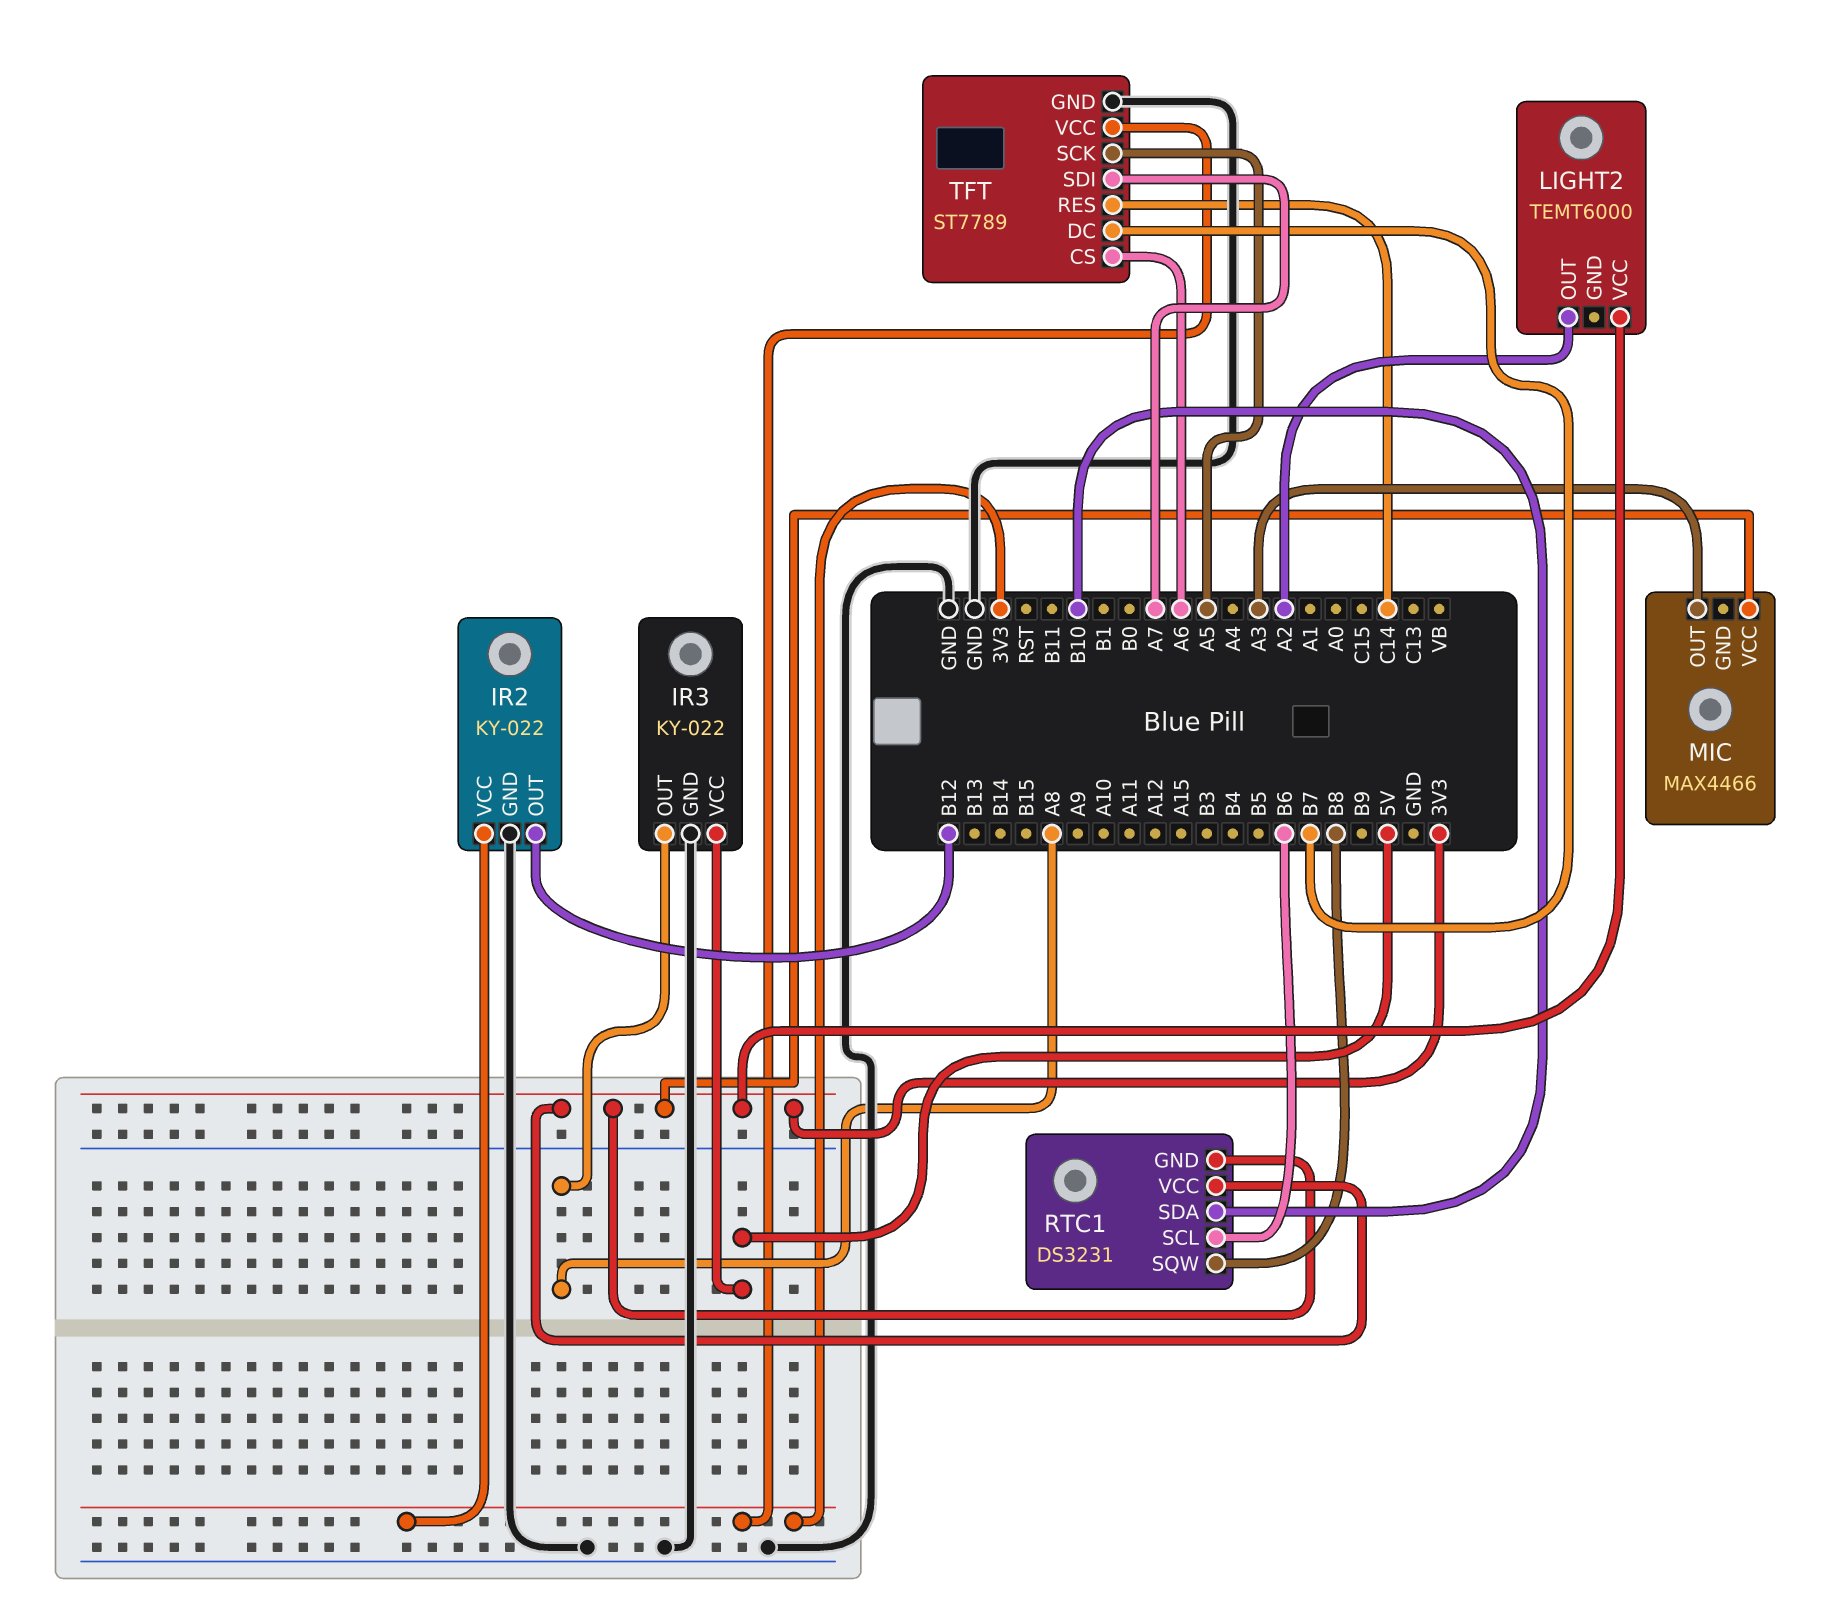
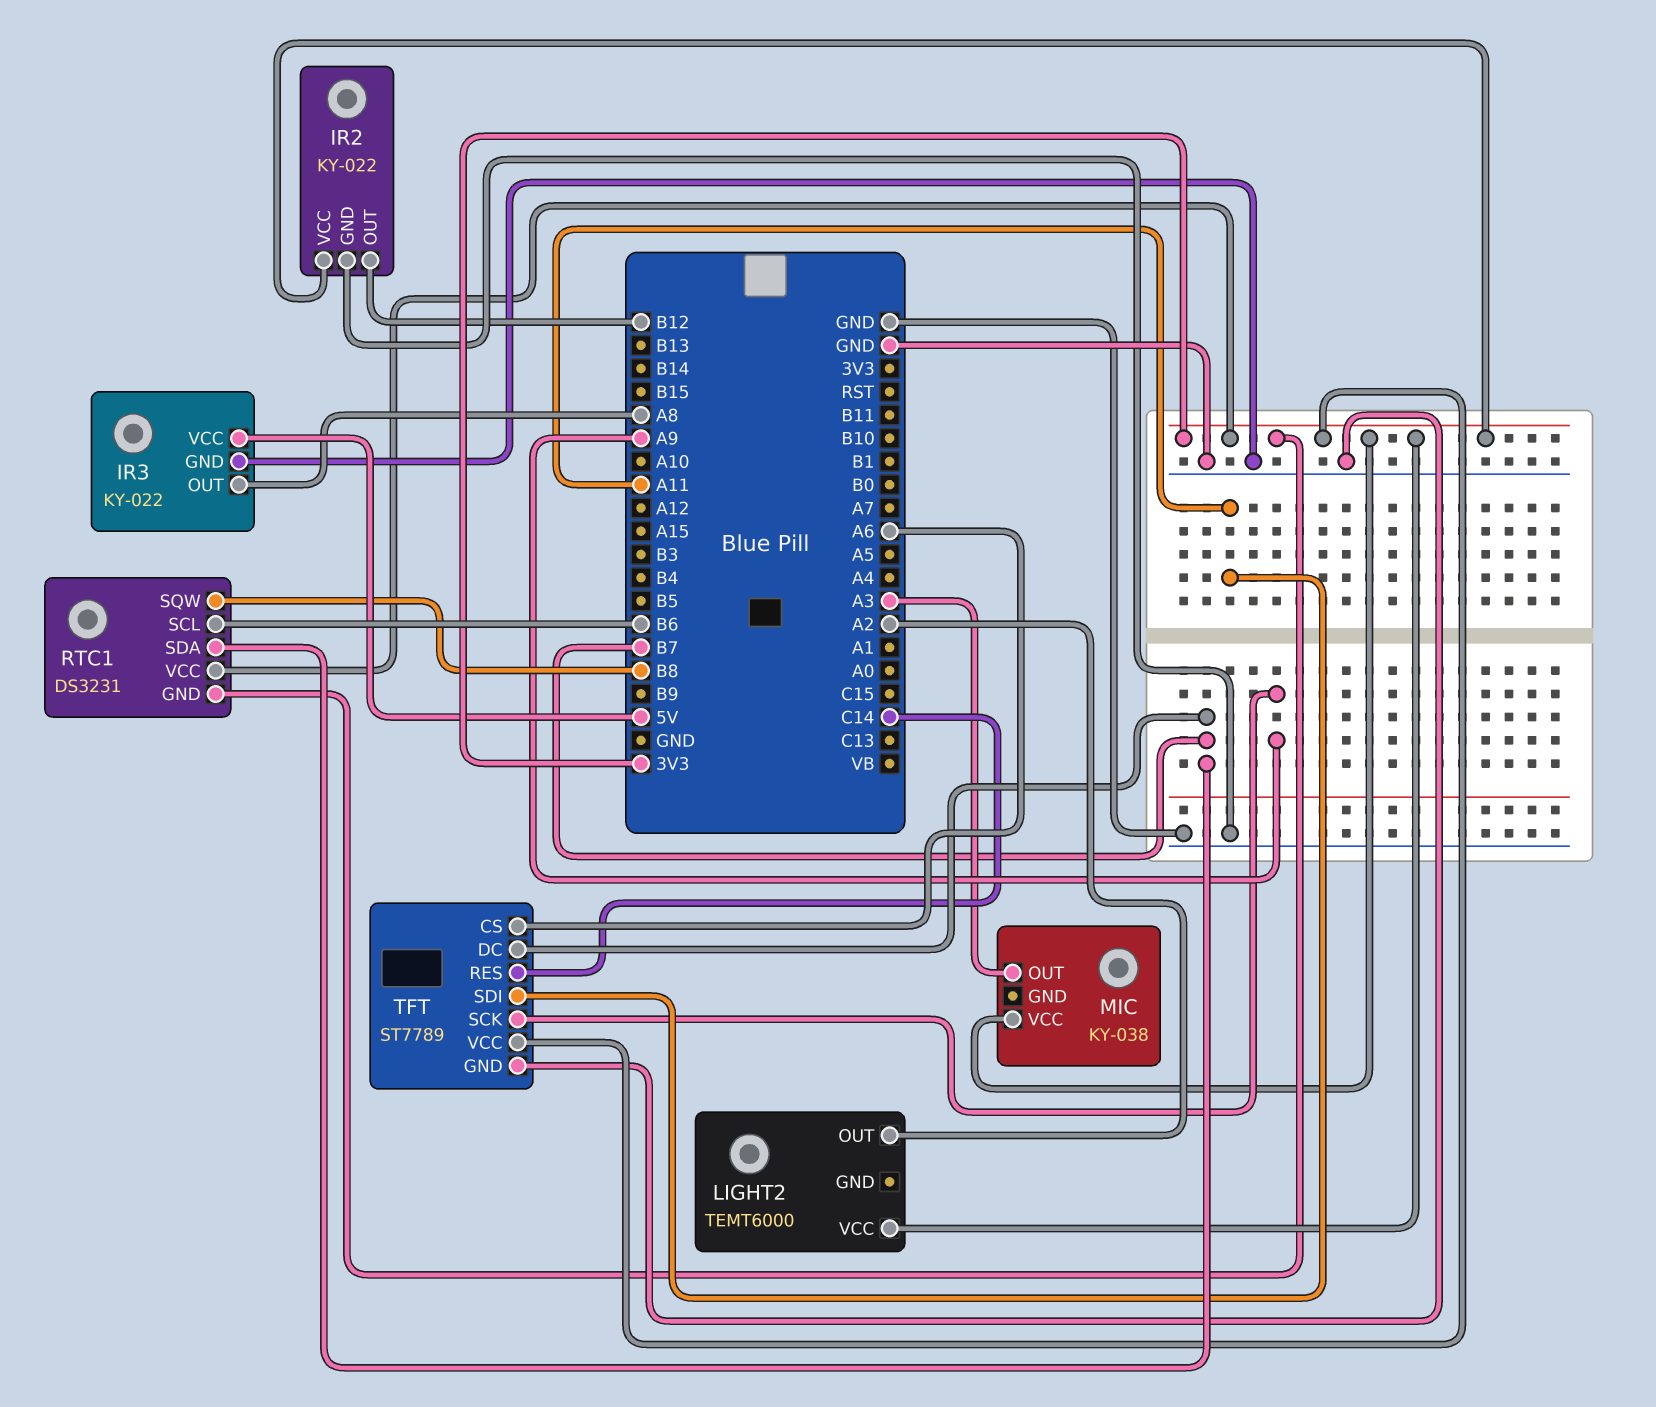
MIC: MAX4466 -> KY-038
RTC1 pin SDA: B10 -> B7
TFT pin SCK: A5 -> A9
TFT pin SDI: A7 -> A11

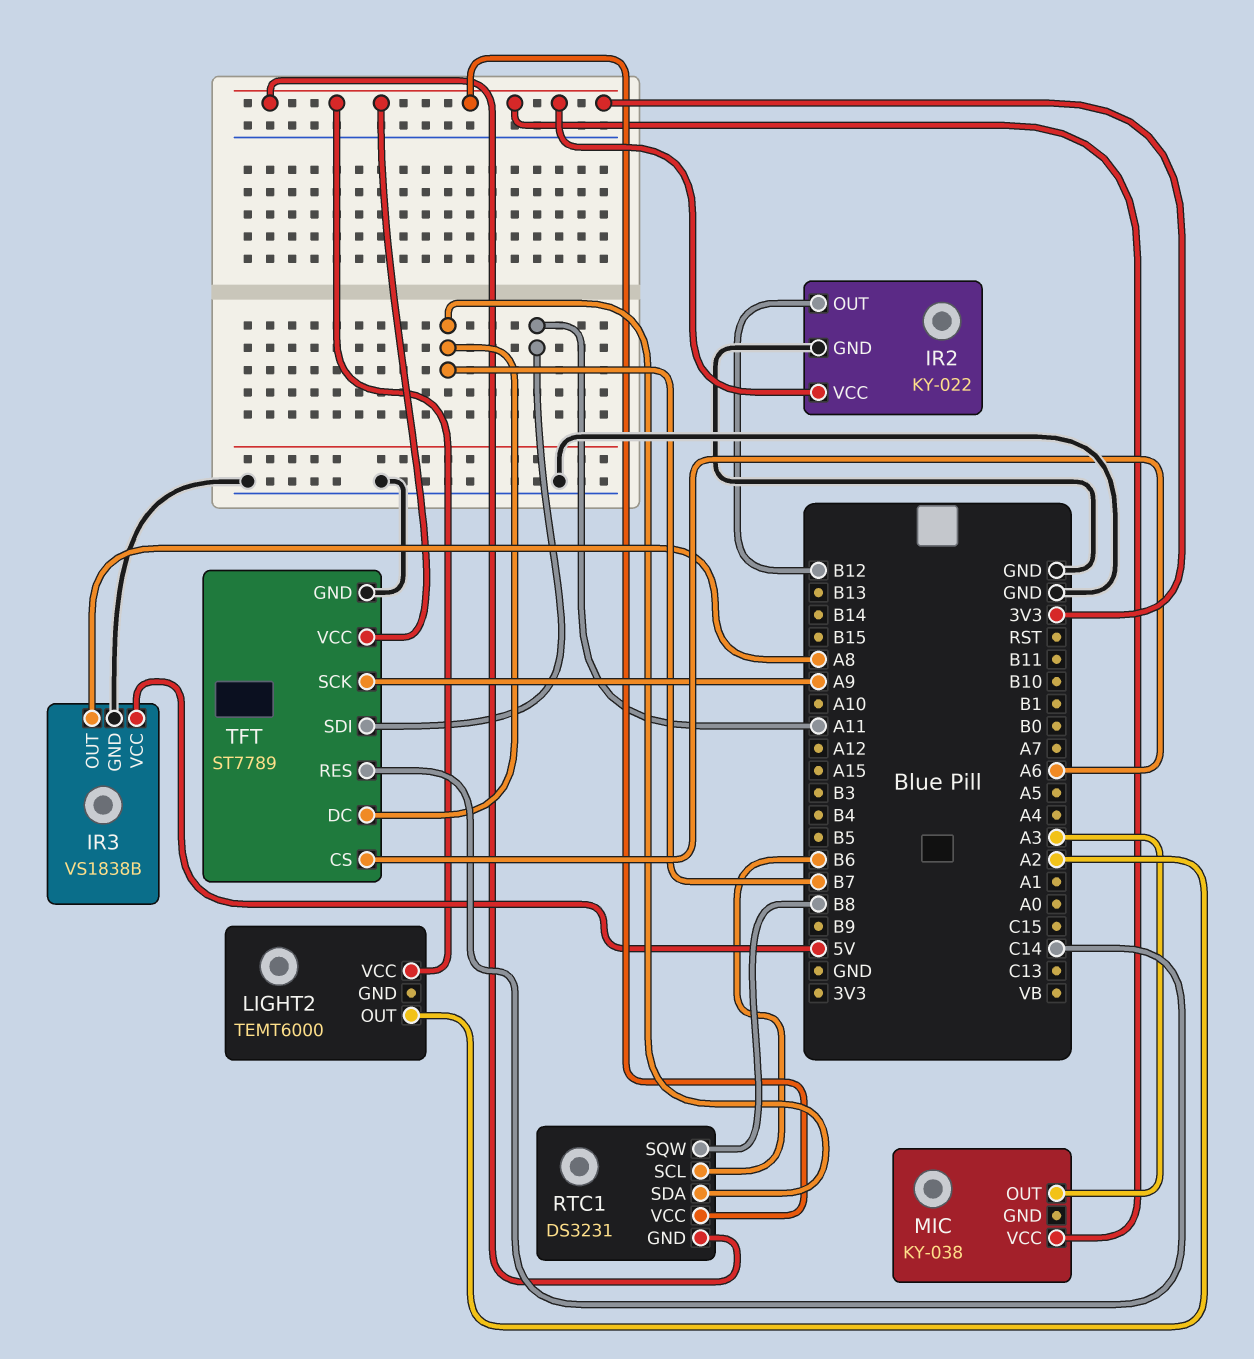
IR3: KY-022 -> VS1838B

